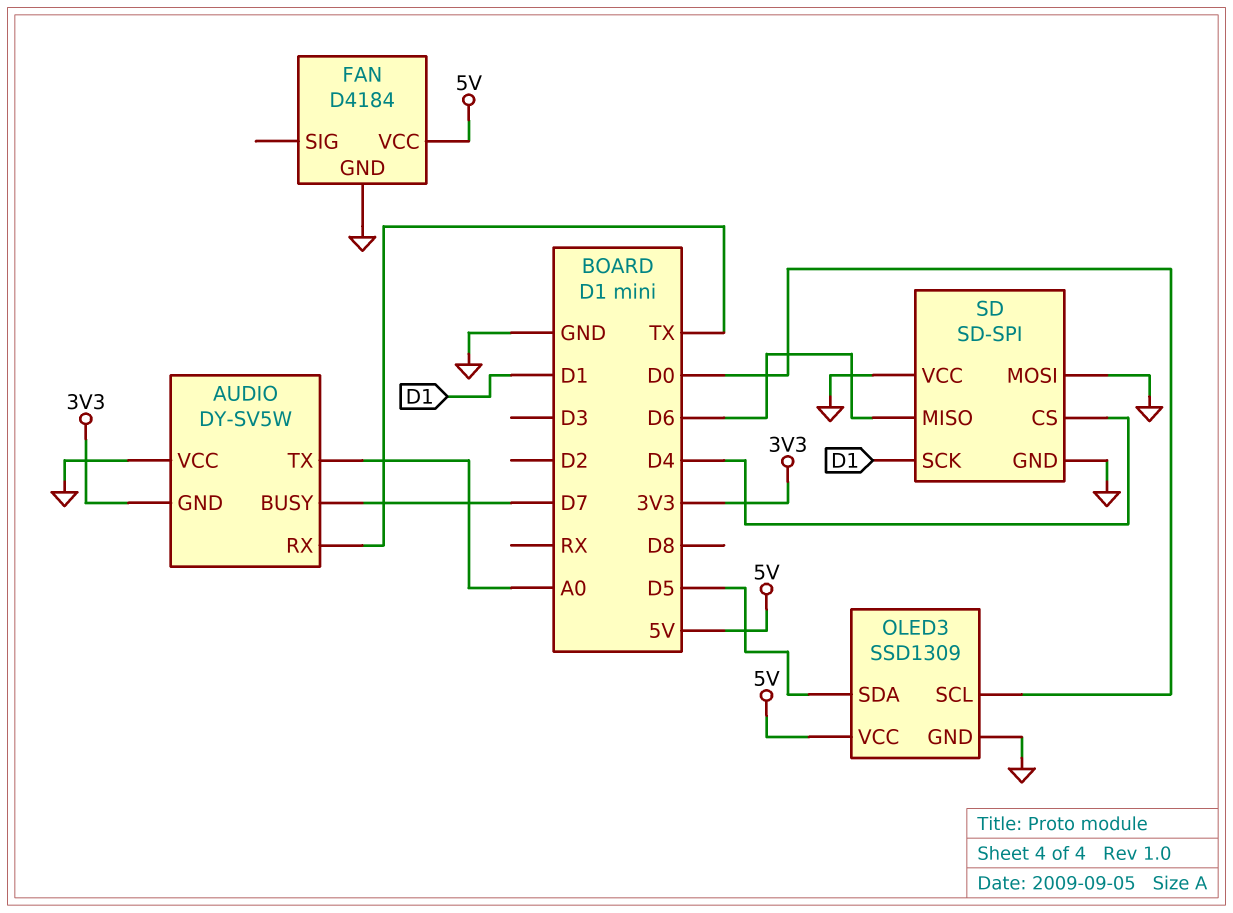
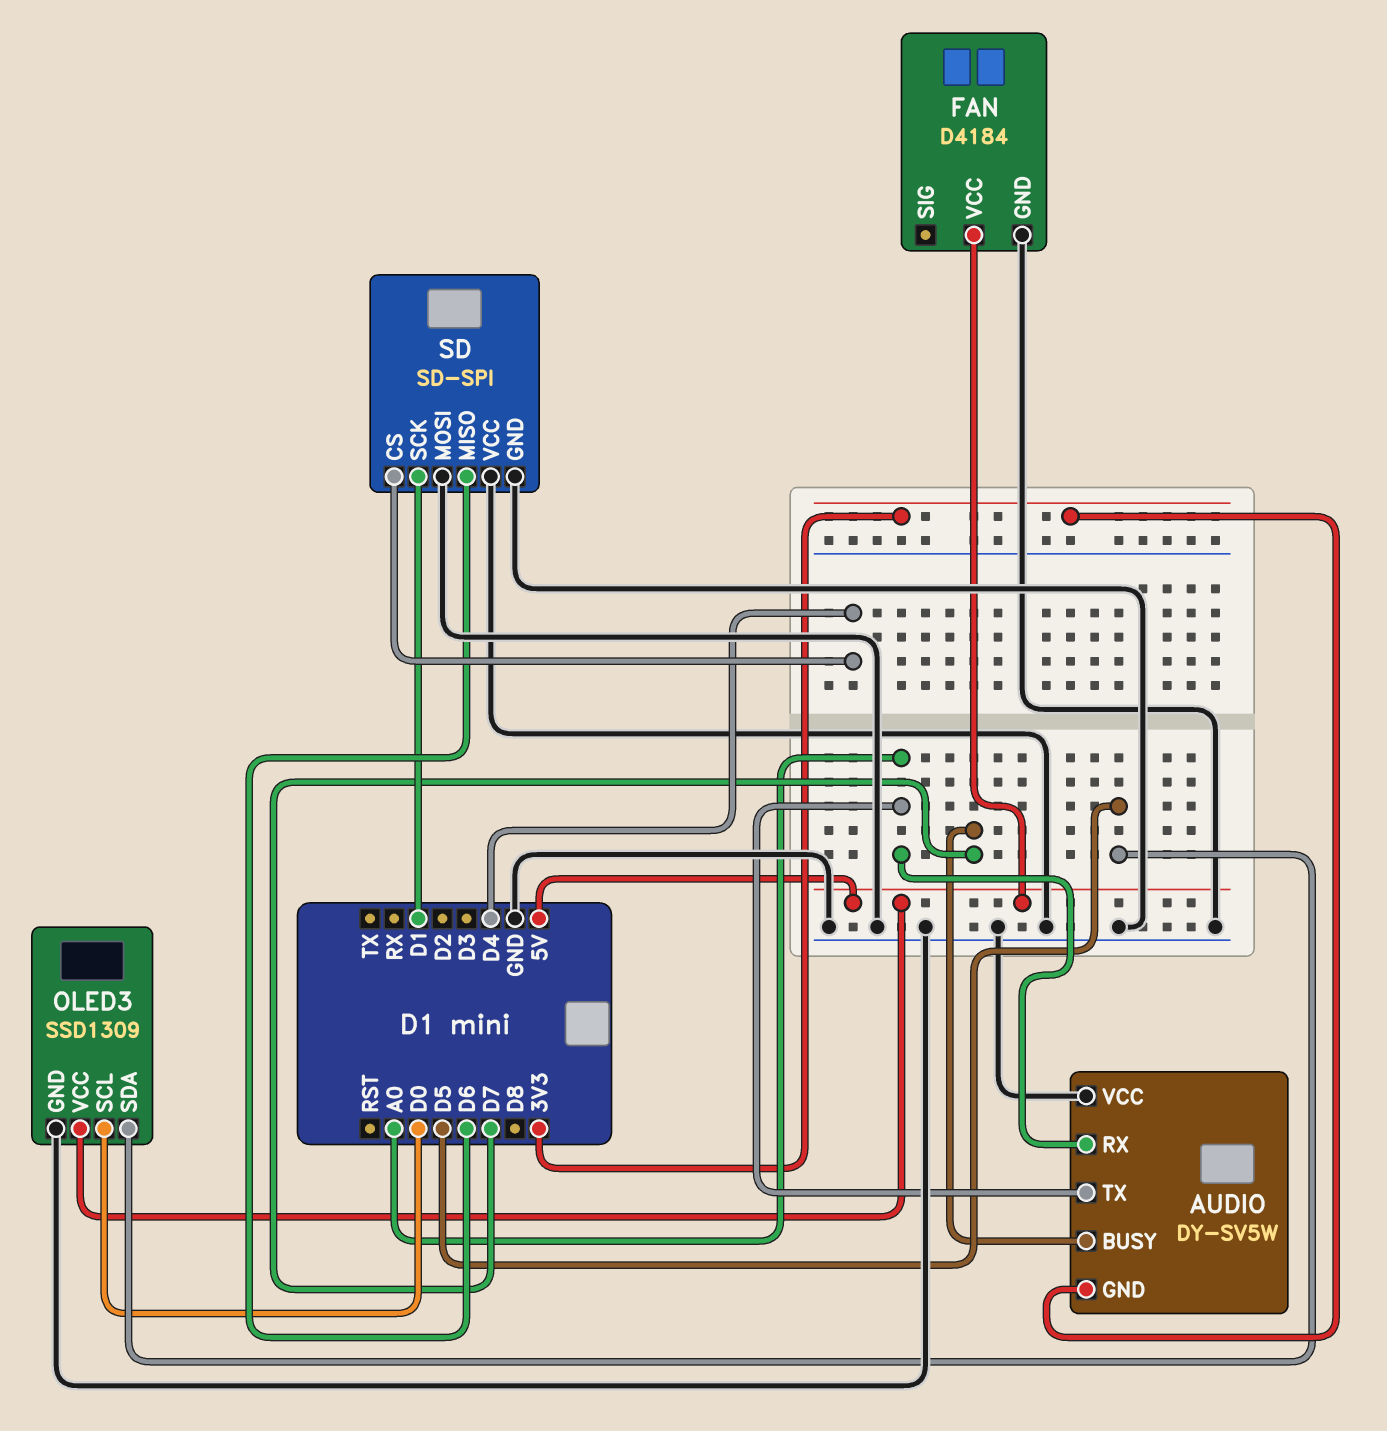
AUDIO pin RX: TX -> A0

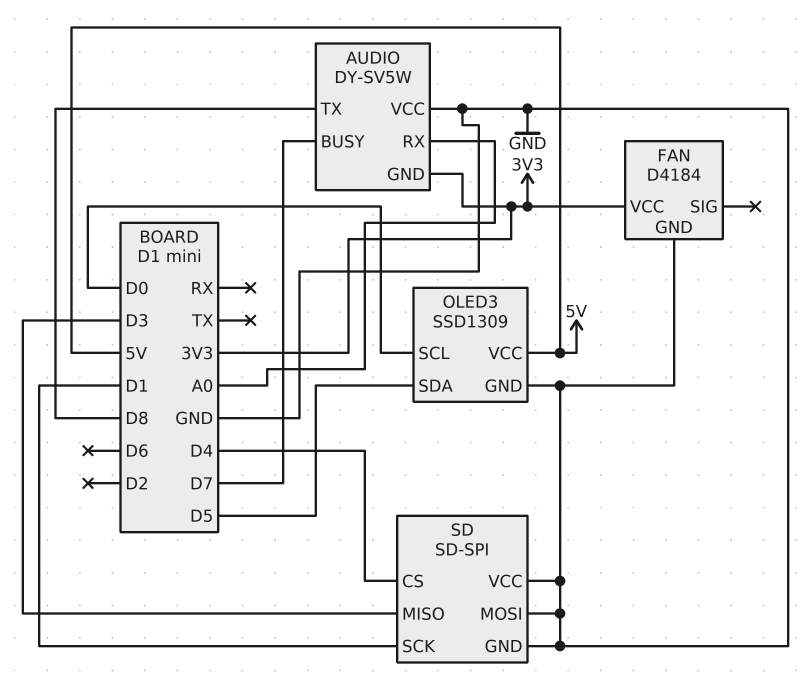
AUDIO pin TX: A0 -> D8
FAN pin VCC: 5V -> 3V3
SD pin MISO: D6 -> D3

